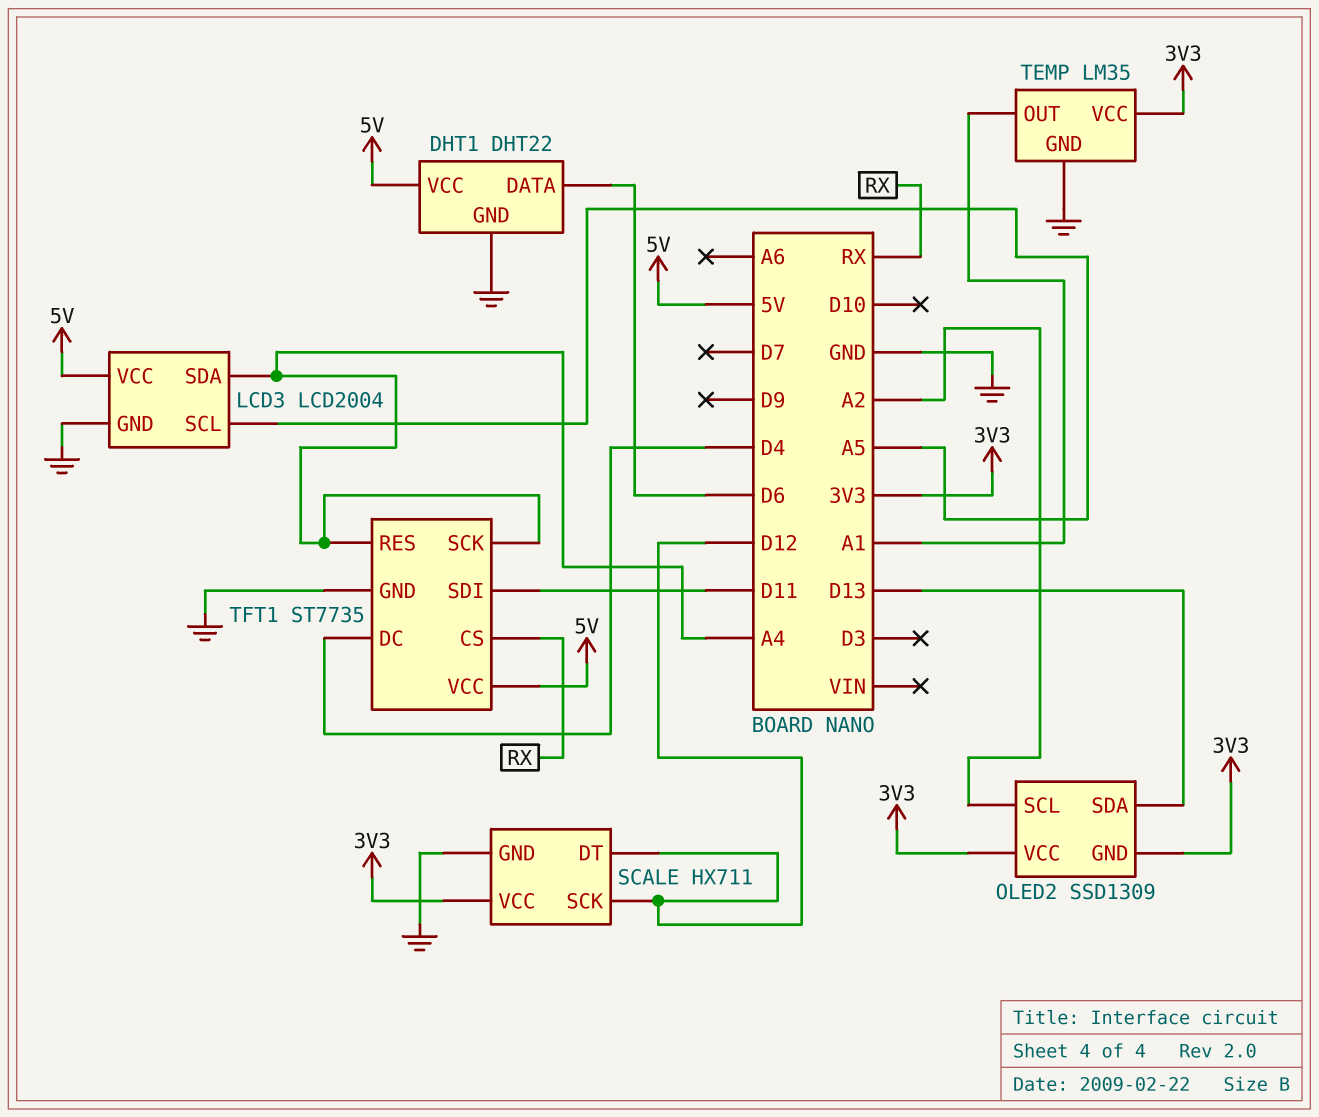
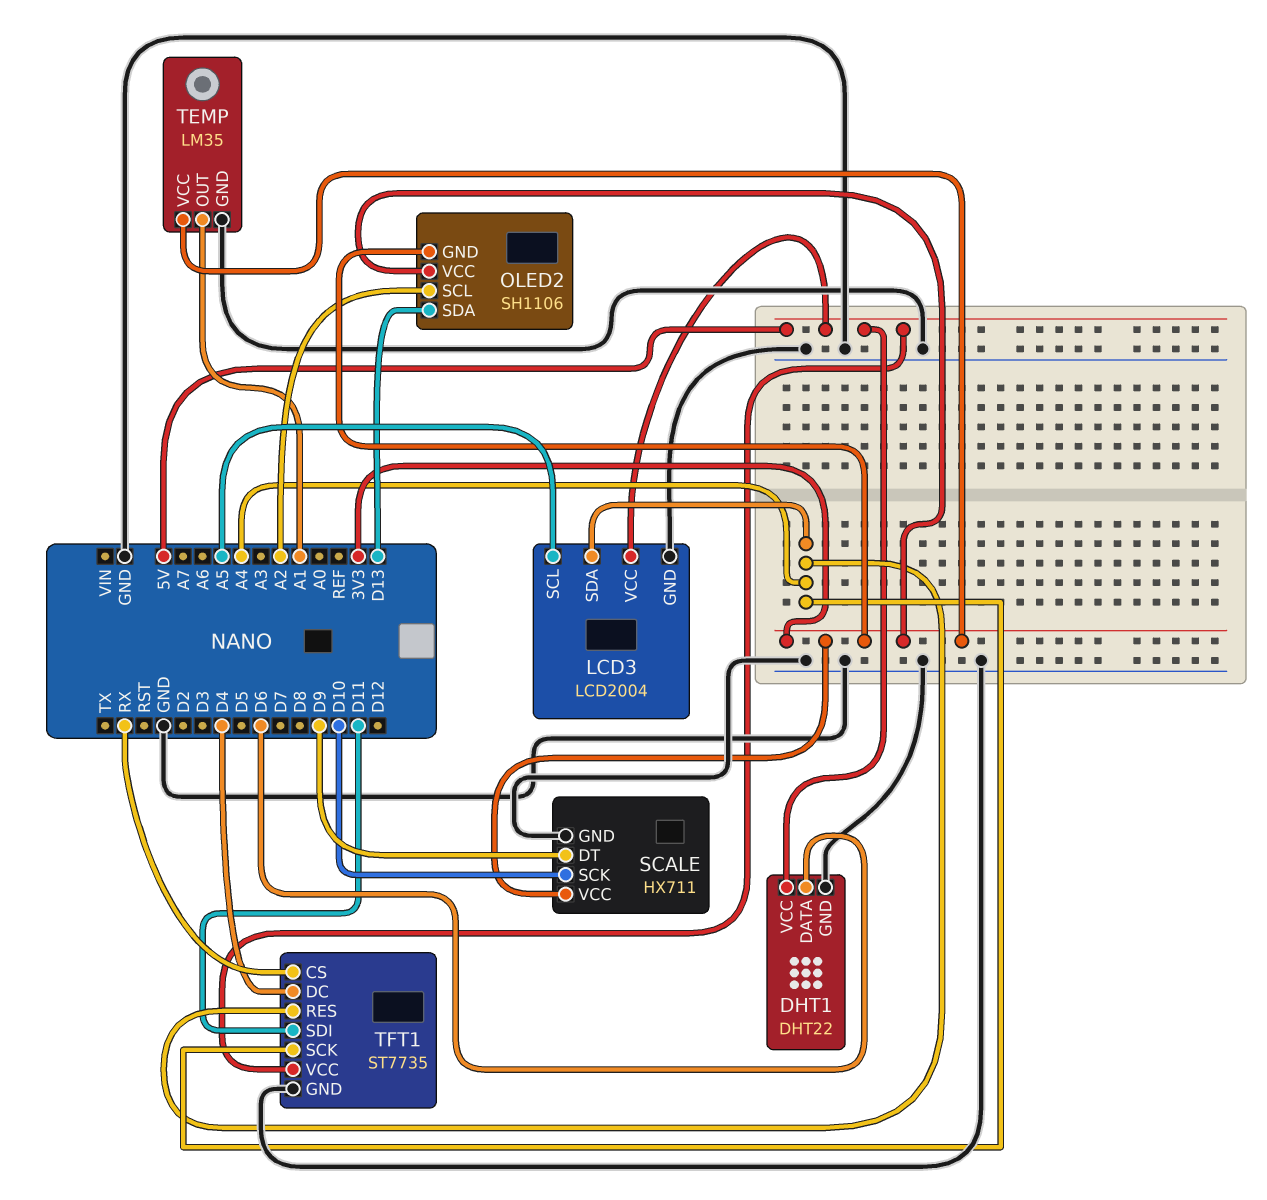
OLED2: SSD1309 -> SH1106
SCALE pin DT: D12 -> D9
SCALE pin SCK: D12 -> D10

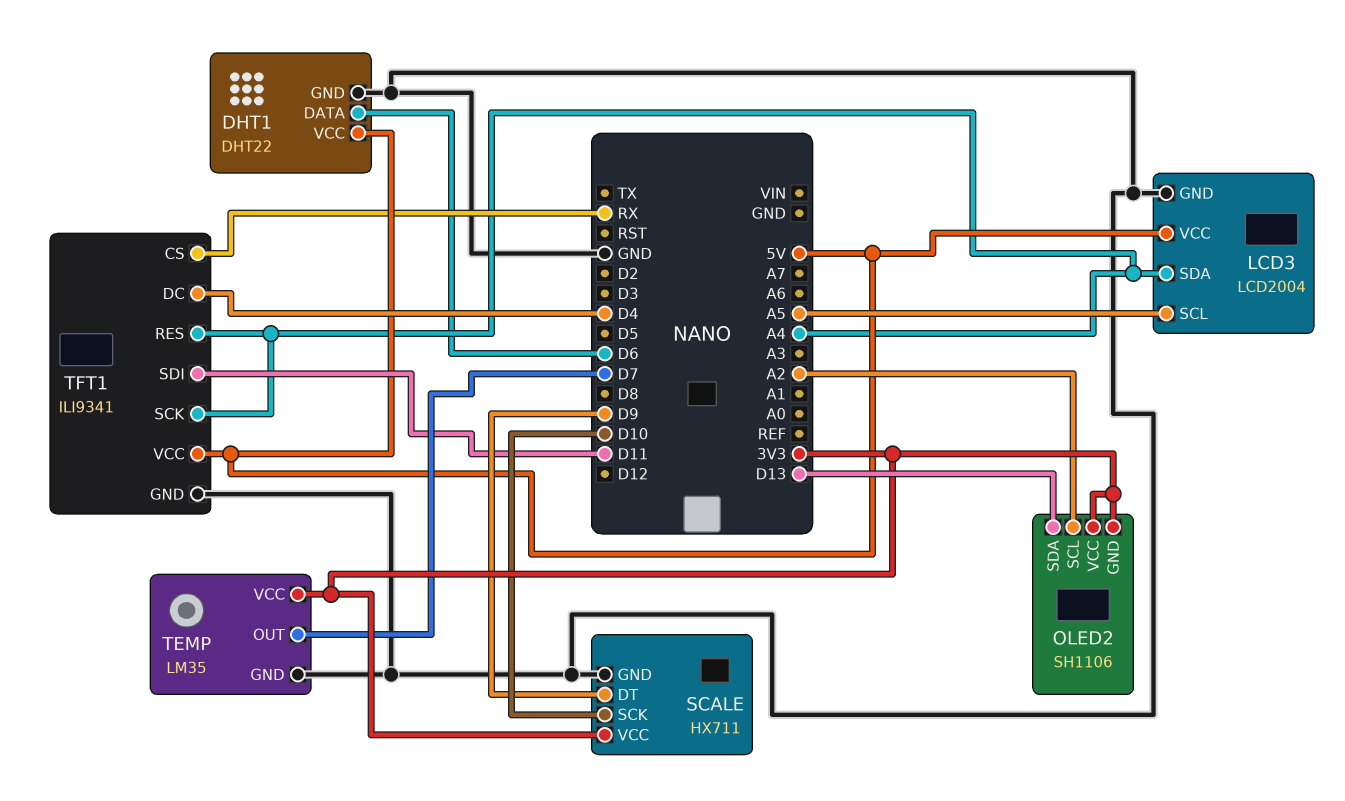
TEMP pin OUT: A1 -> D7
TFT1: ST7735 -> ILI9341

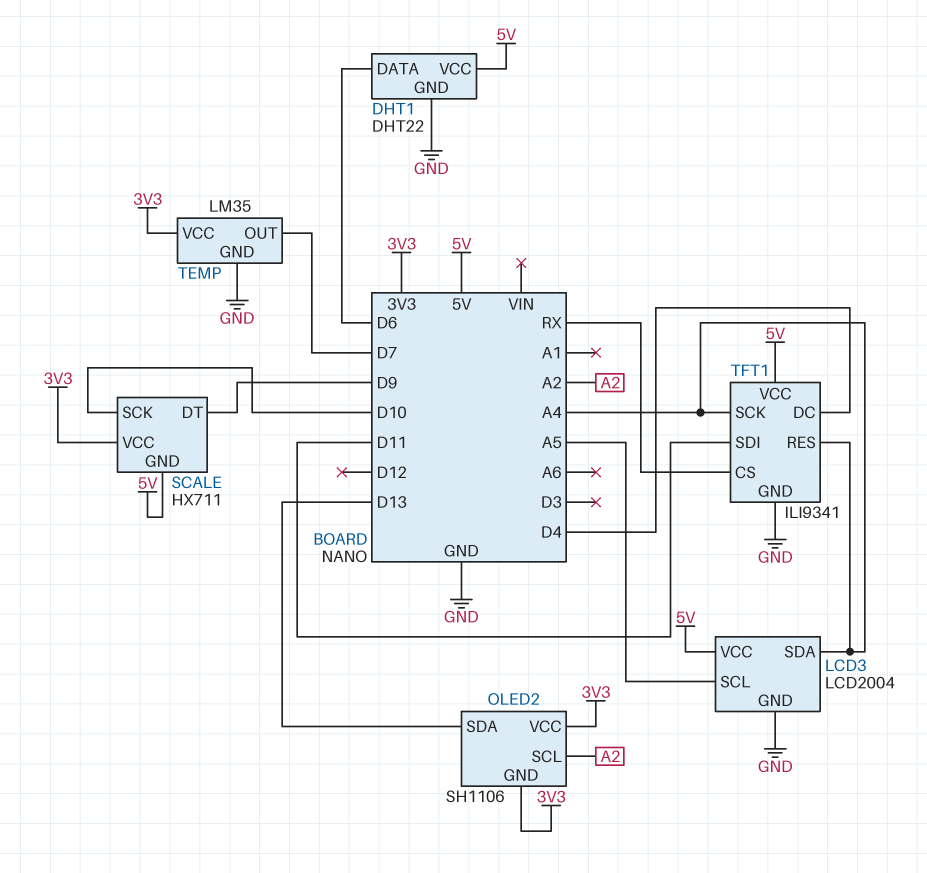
SCALE pin GND: GND -> 5V

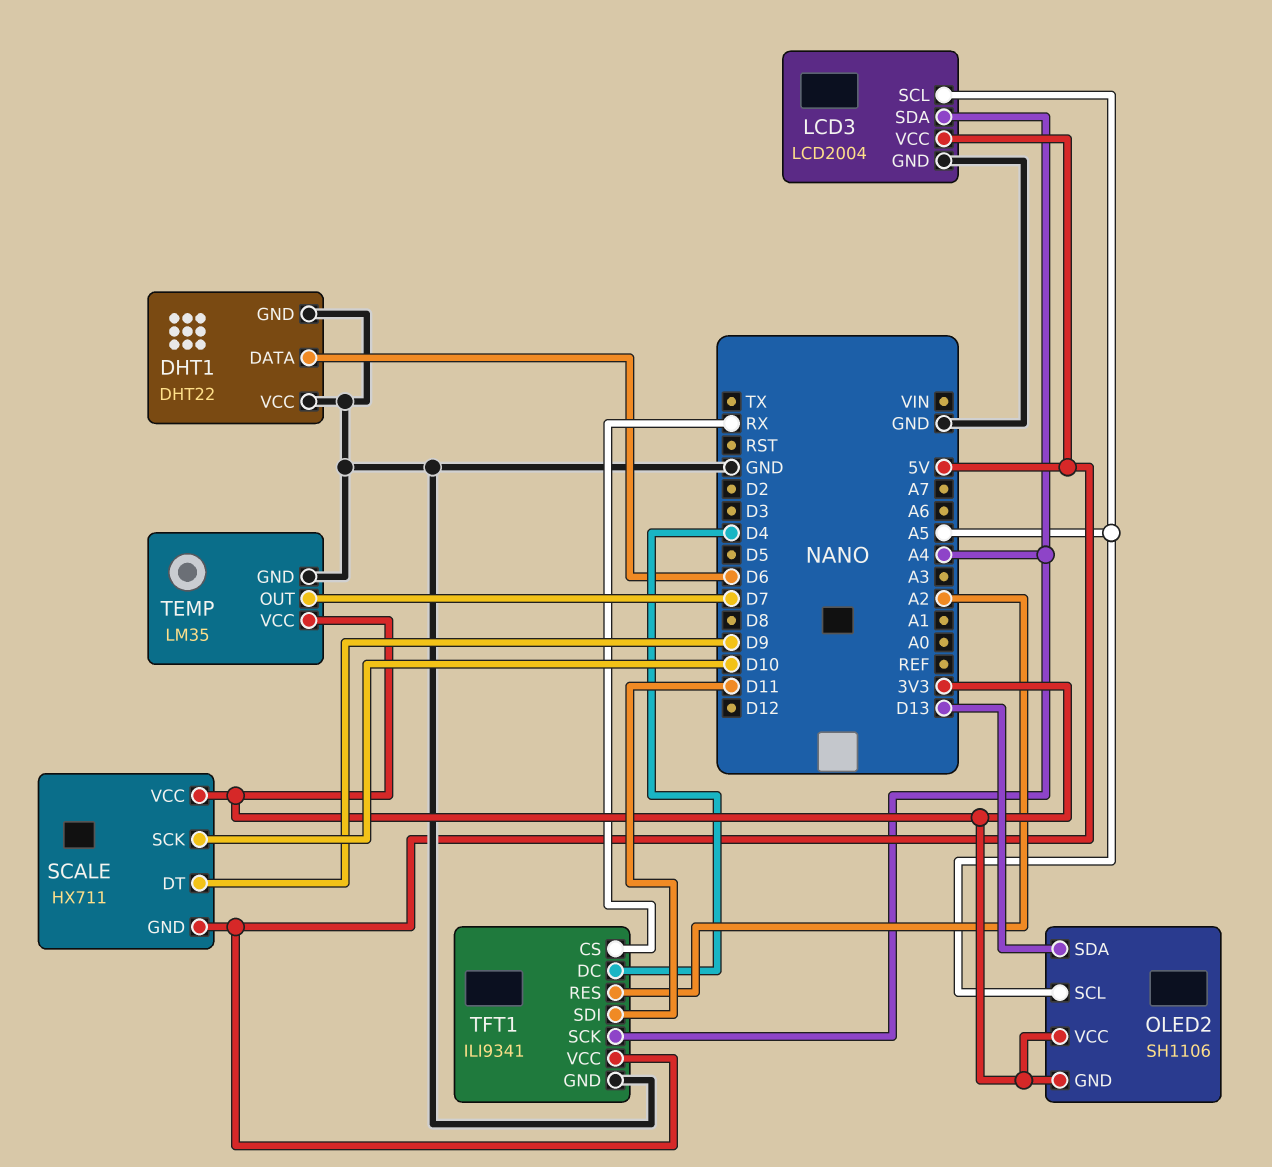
DHT1 pin VCC: 5V -> GND
OLED2 pin SCL: A2 -> A5
TFT1 pin RES: A4 -> A2

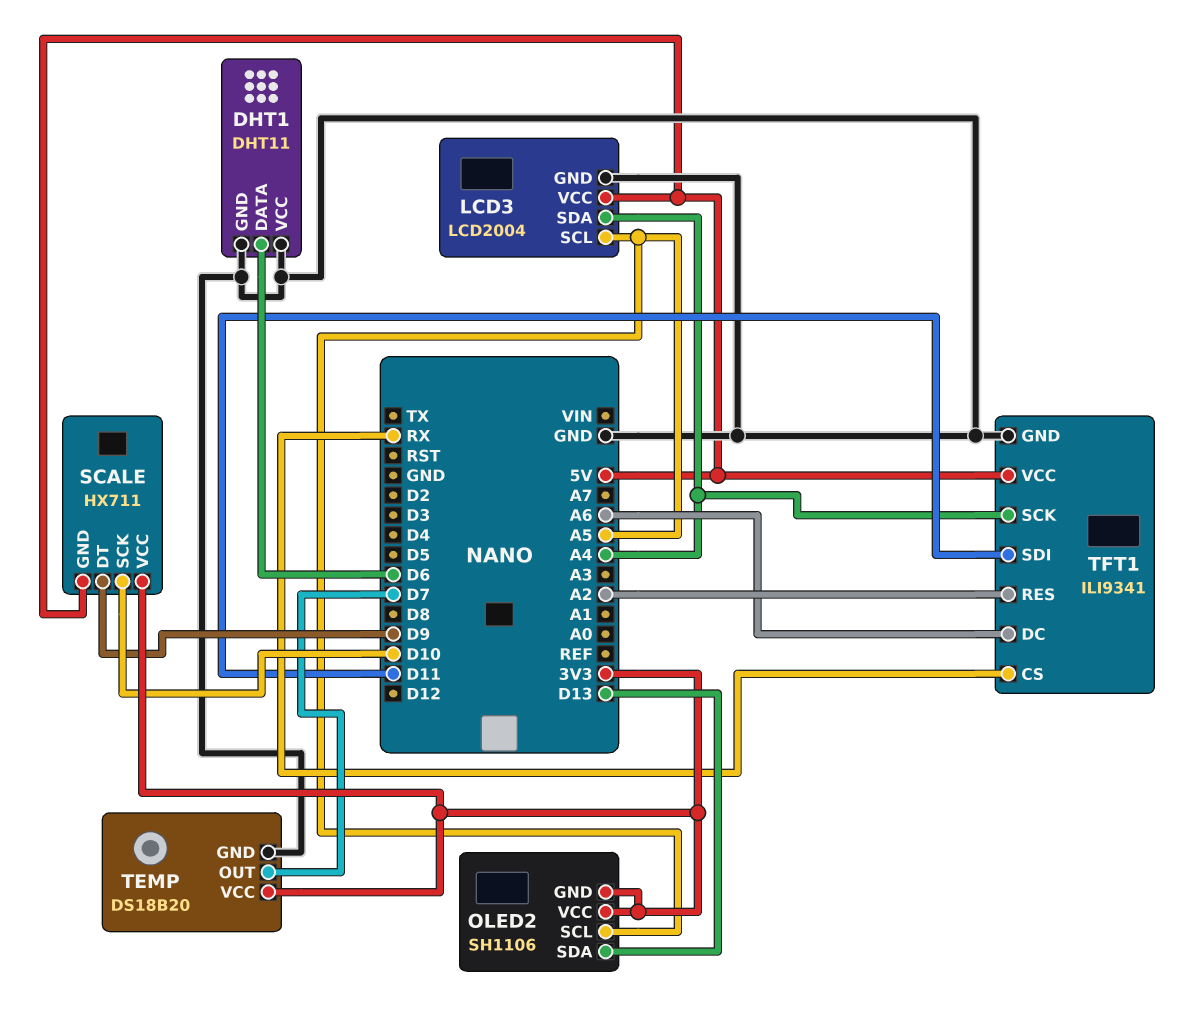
DHT1: DHT22 -> DHT11
TEMP: LM35 -> DS18B20
TFT1 pin DC: D4 -> A6

